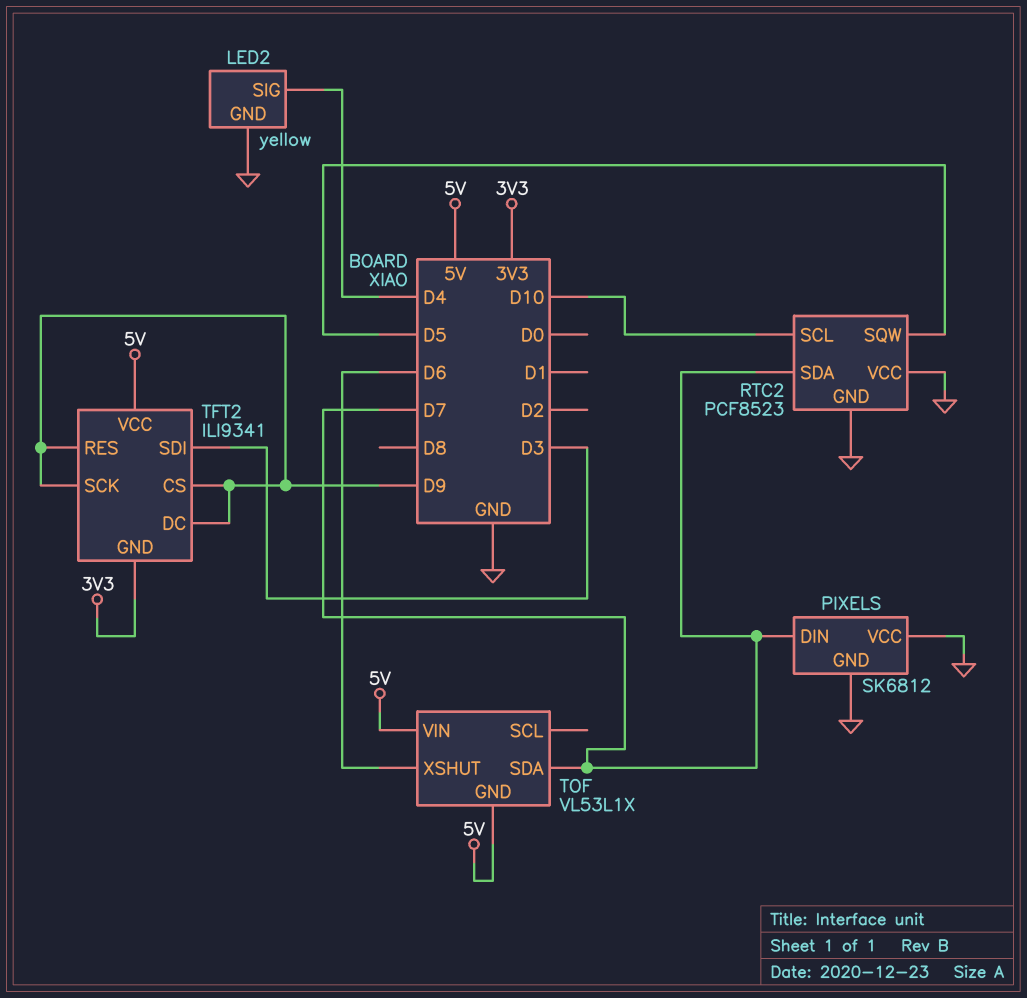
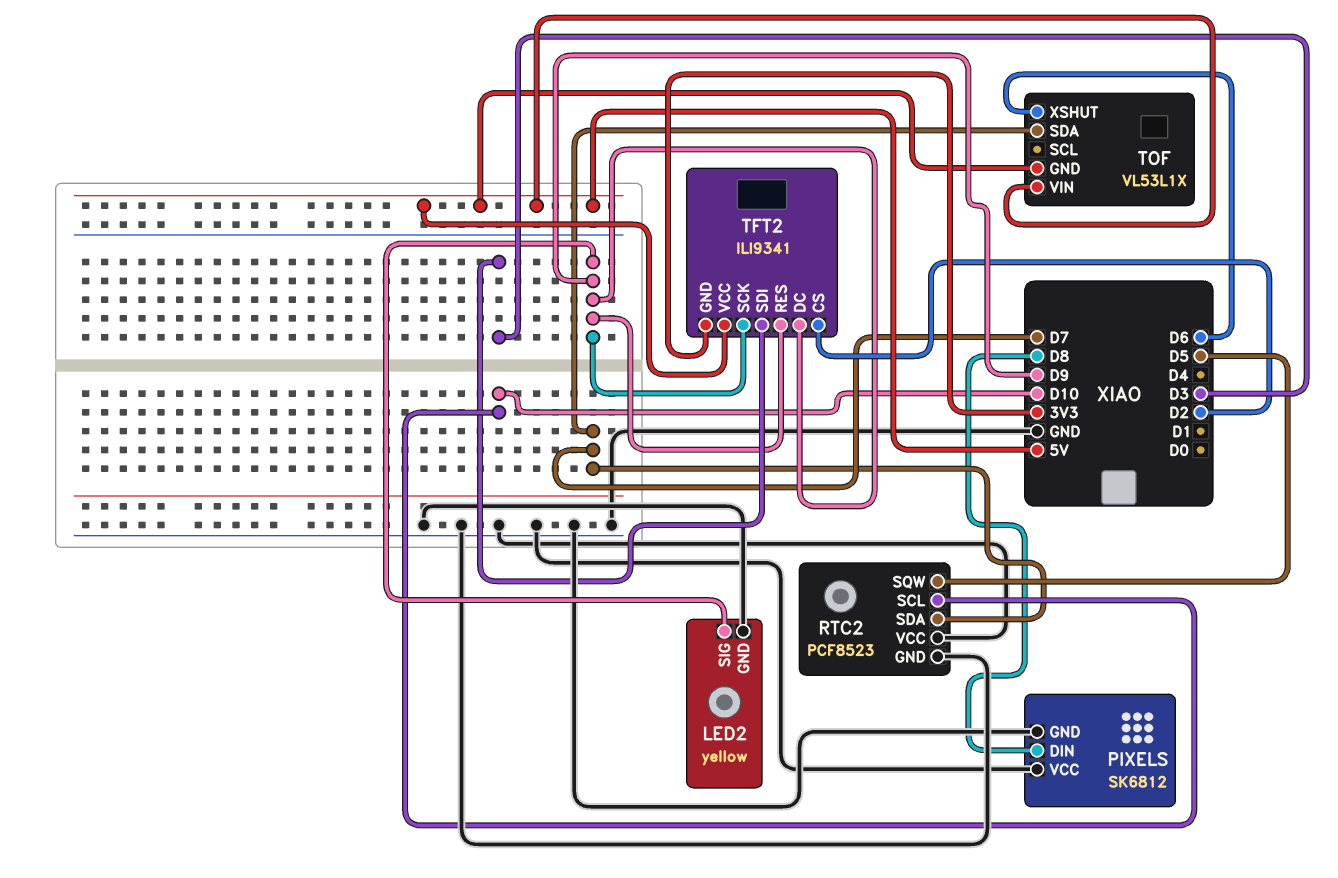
LED2 pin SIG: D4 -> D9
PIXELS pin DIN: D7 -> D8
TFT2 pin CS: D9 -> D2

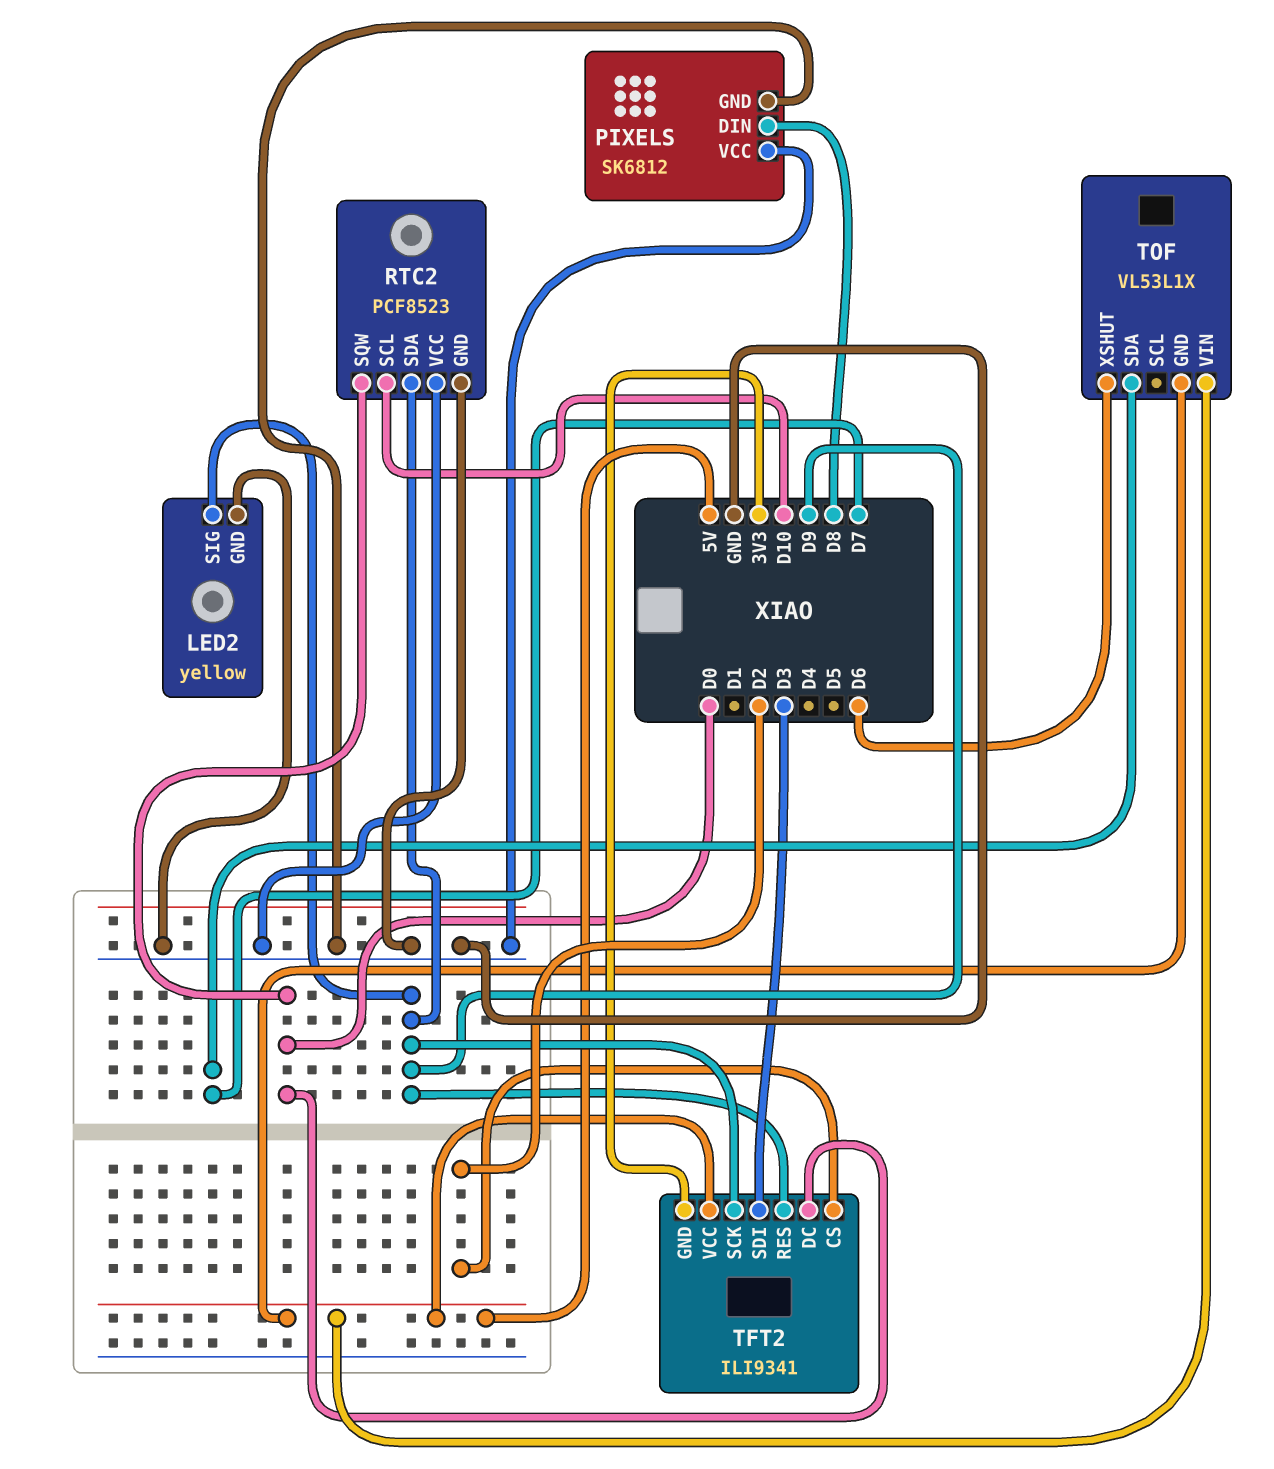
RTC2 pin SDA: D7 -> D9
RTC2 pin SQW: D5 -> D0
TFT2 pin DC: D9 -> D0

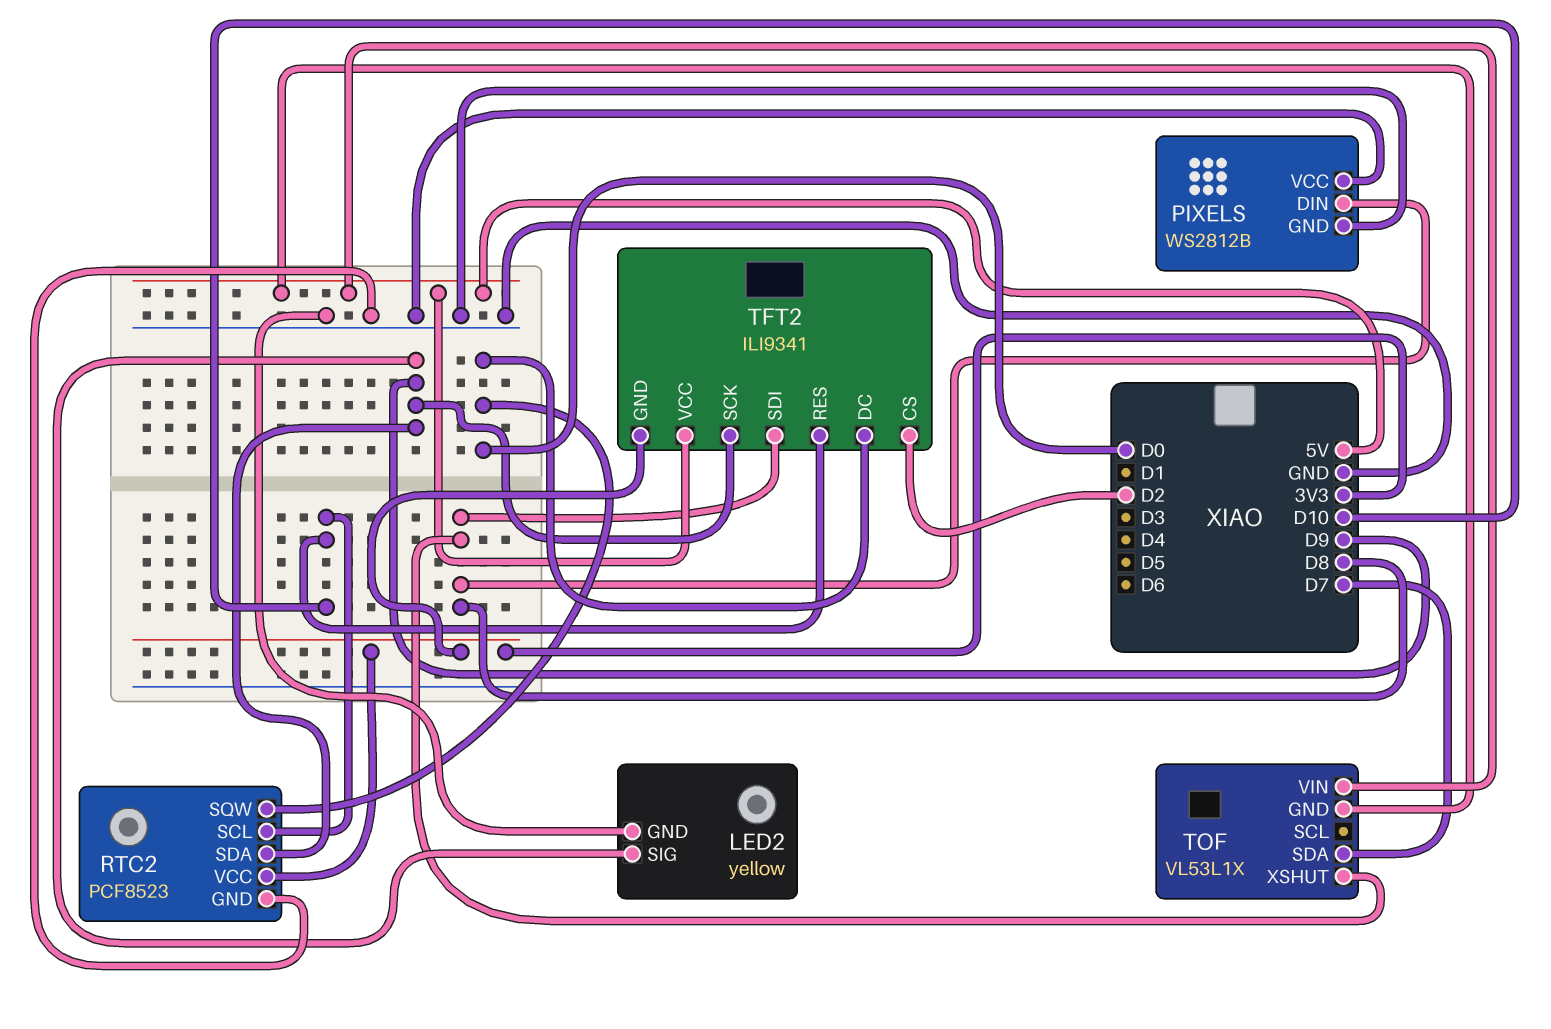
PIXELS: SK6812 -> WS2812B
RTC2 pin VCC: GND -> 3V3
TFT2 pin RES: D9 -> D10
TFT2 pin SDI: D3 -> D8
TOF pin XSHUT: D6 -> D8

